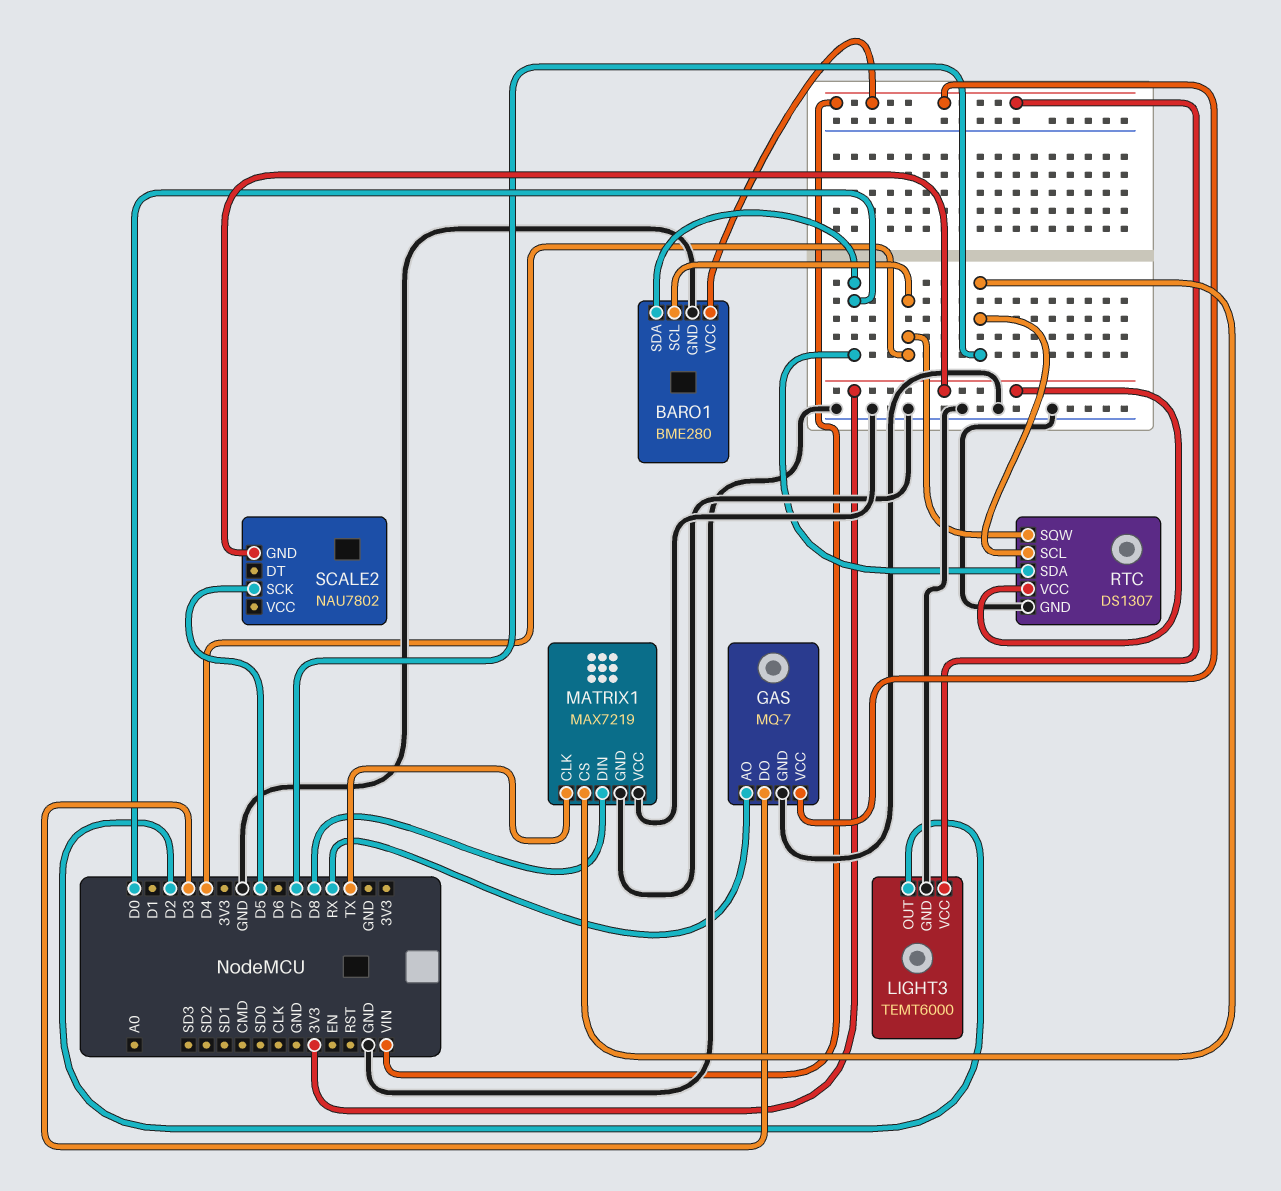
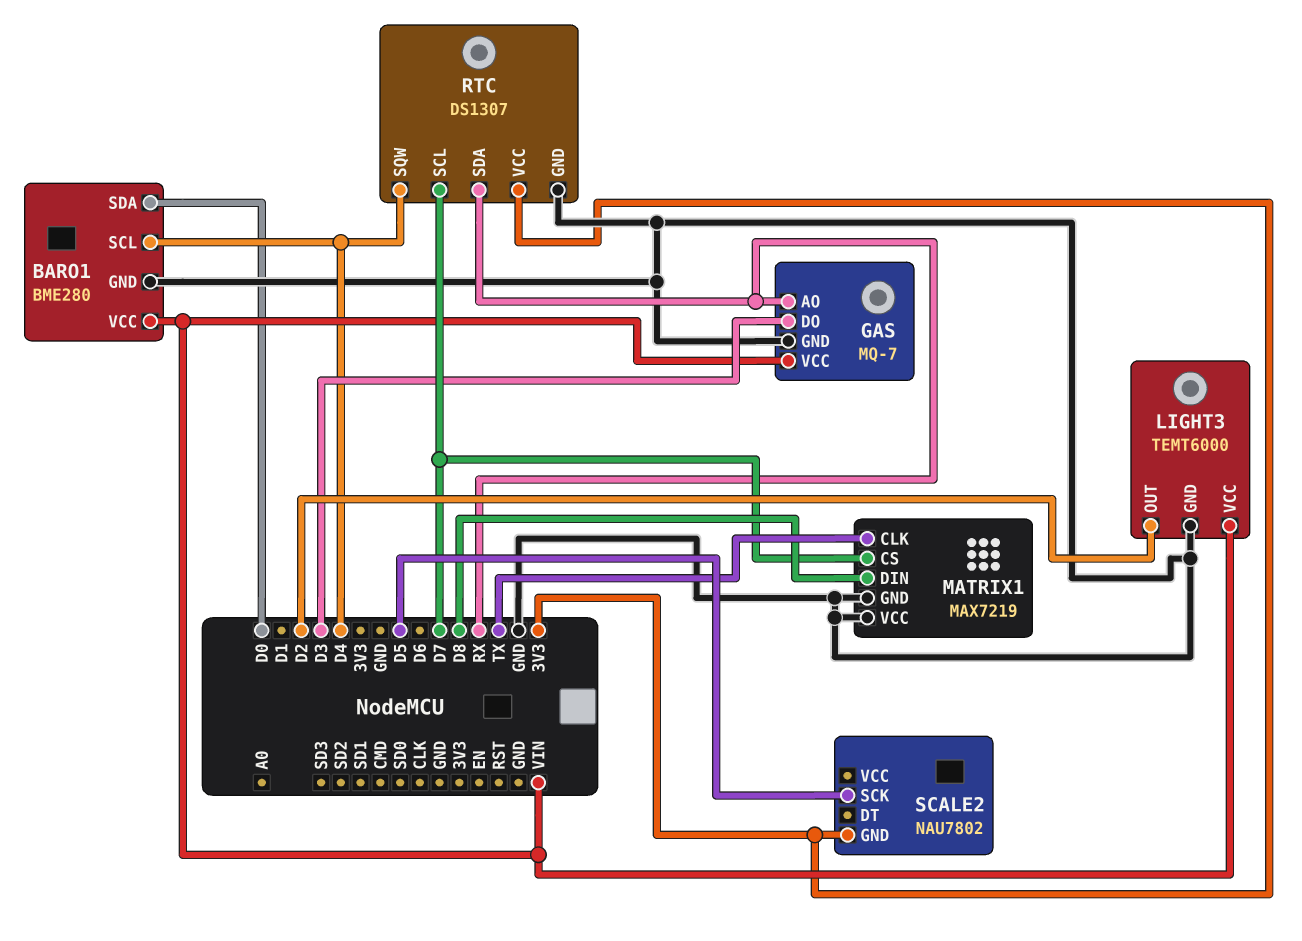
RTC pin SDA: D0 -> RX

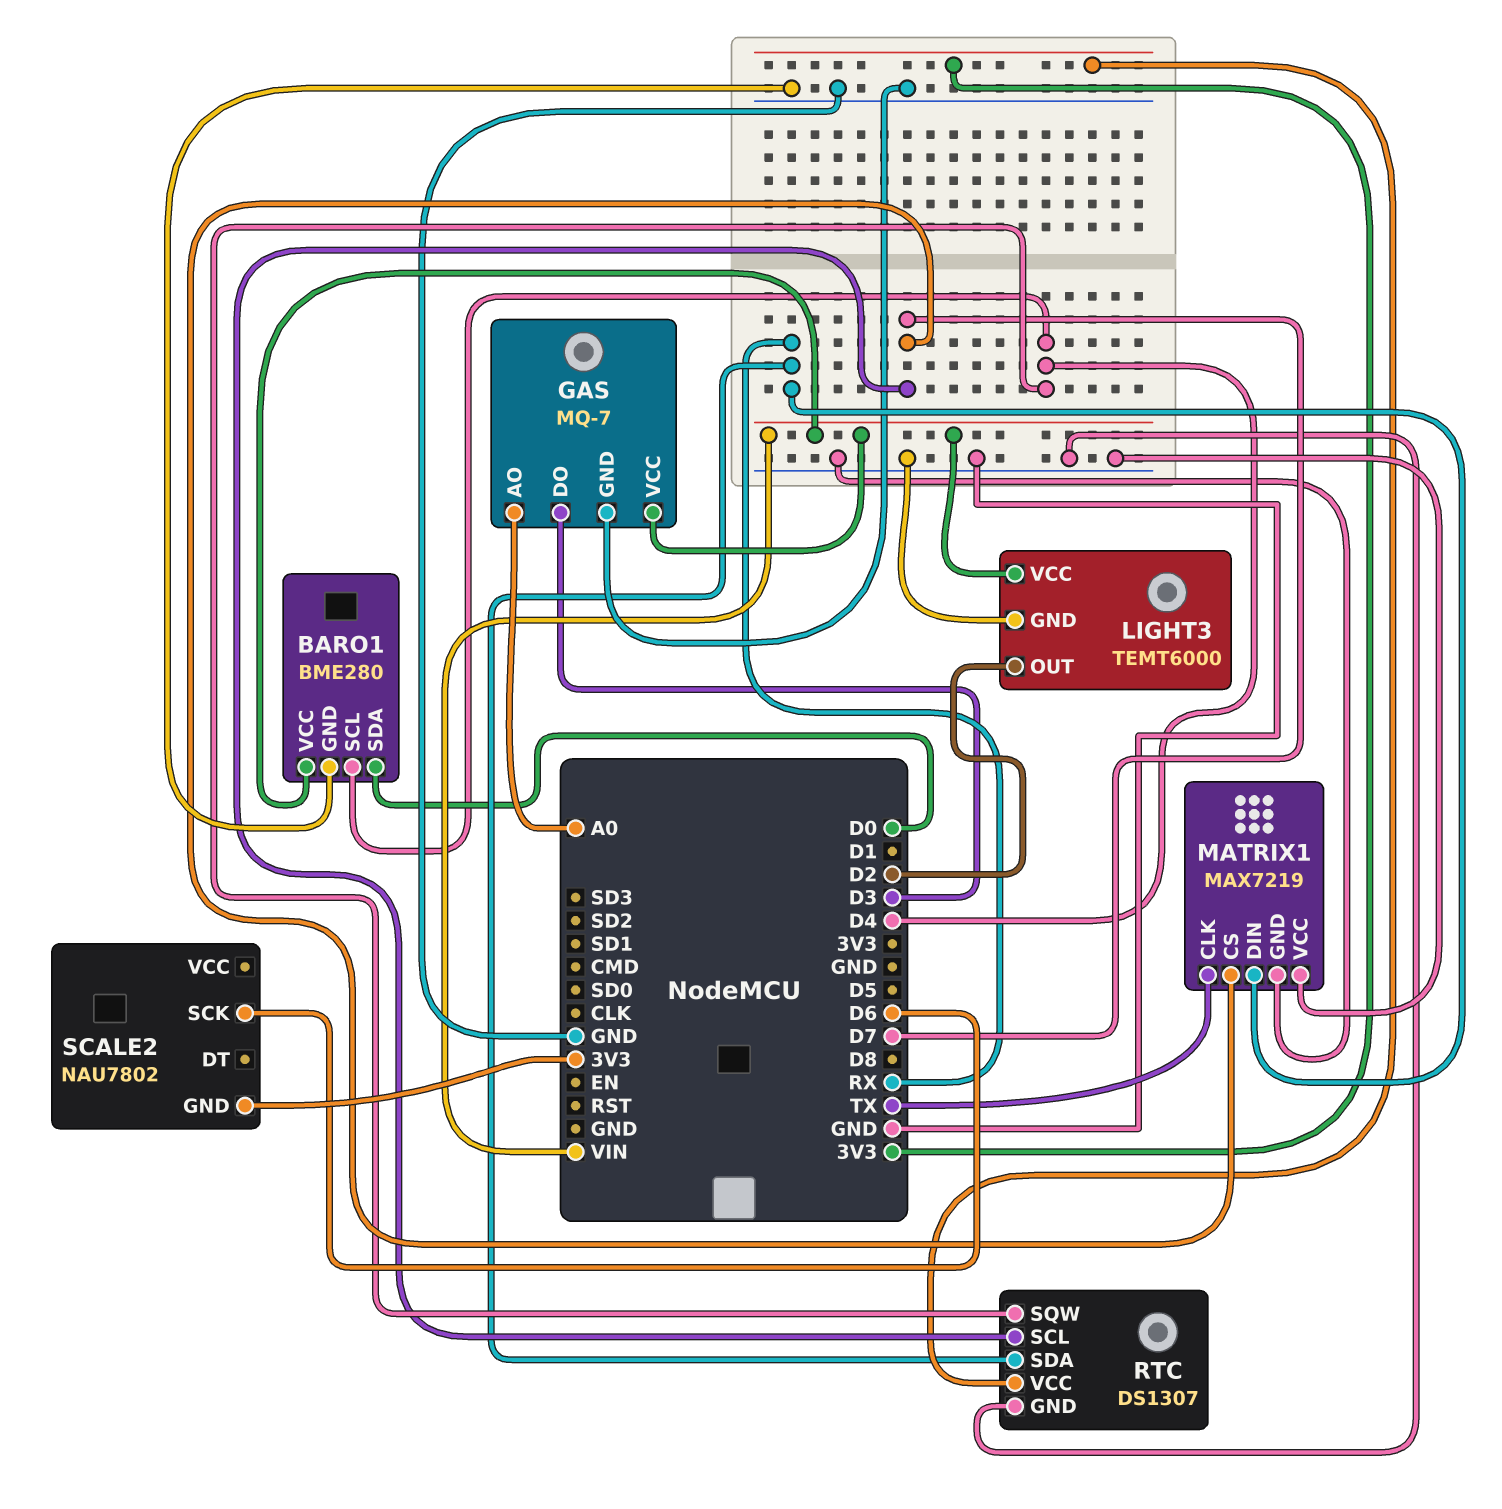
GAS pin AO: RX -> A0
MATRIX1 pin DIN: D8 -> RX
SCALE2 pin SCK: D5 -> D6

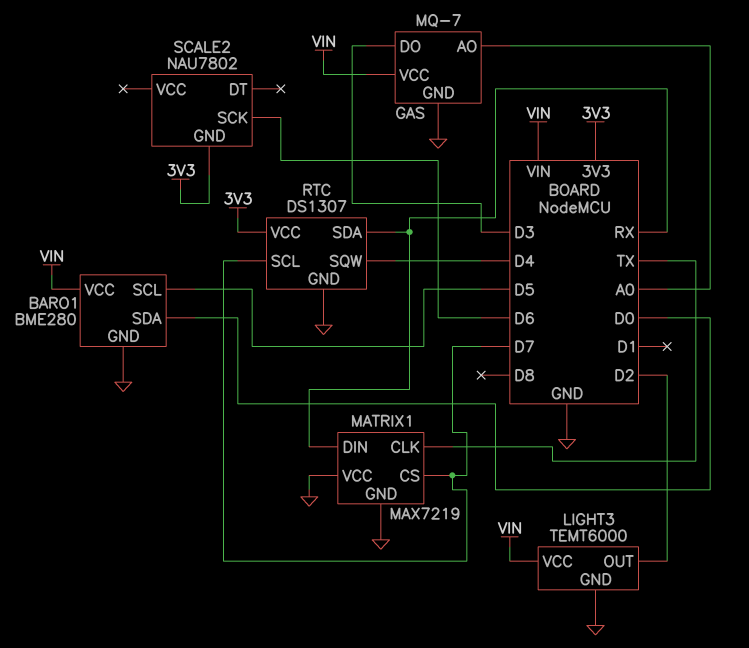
BARO1 pin SCL: D4 -> D5

